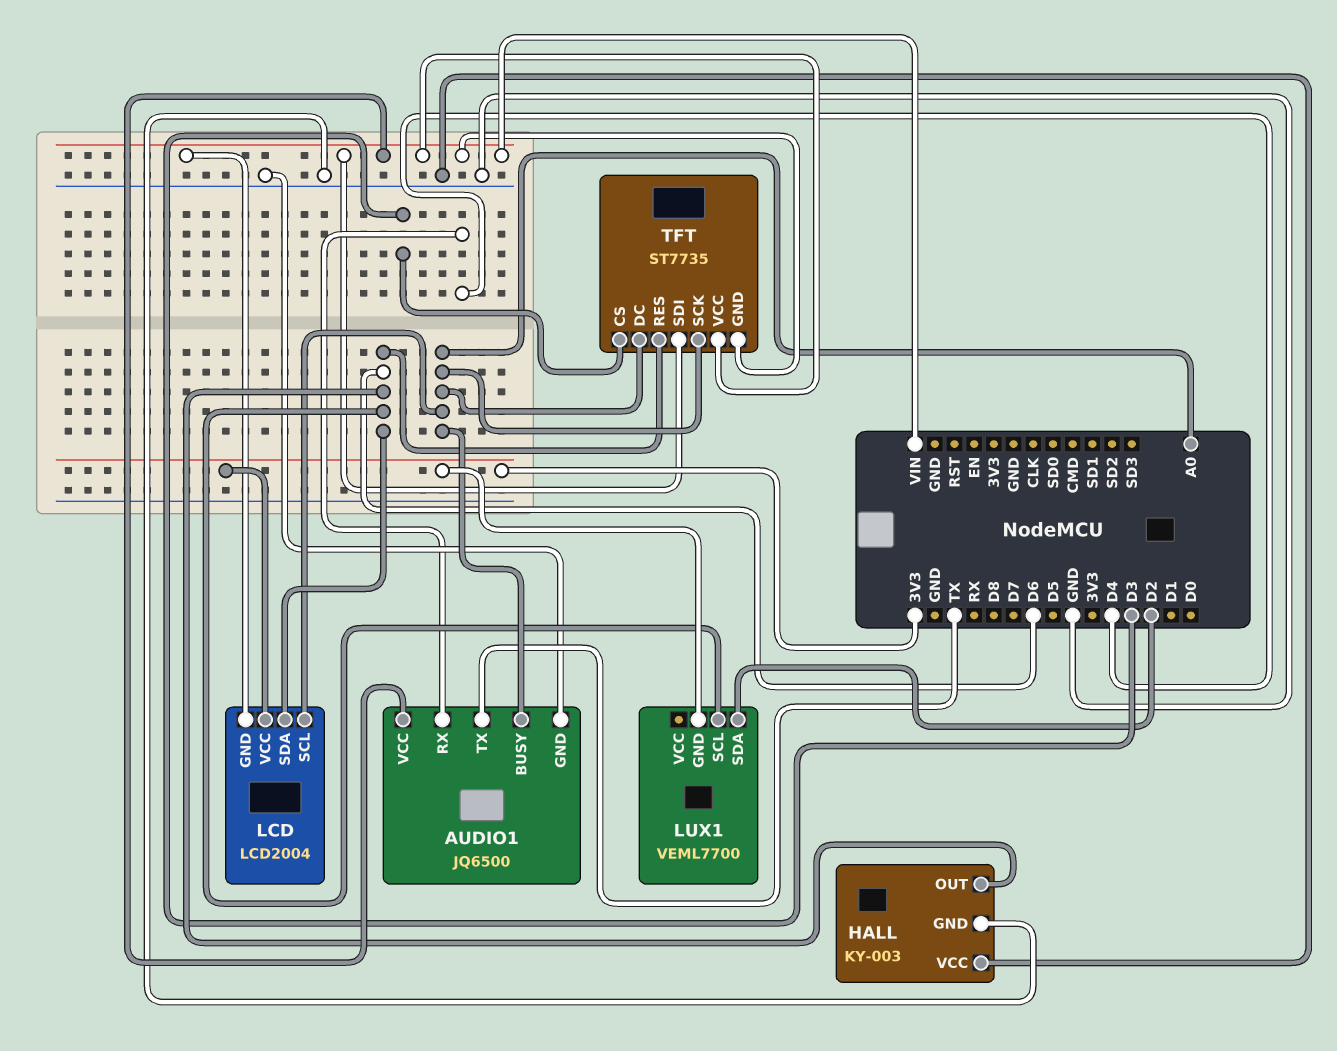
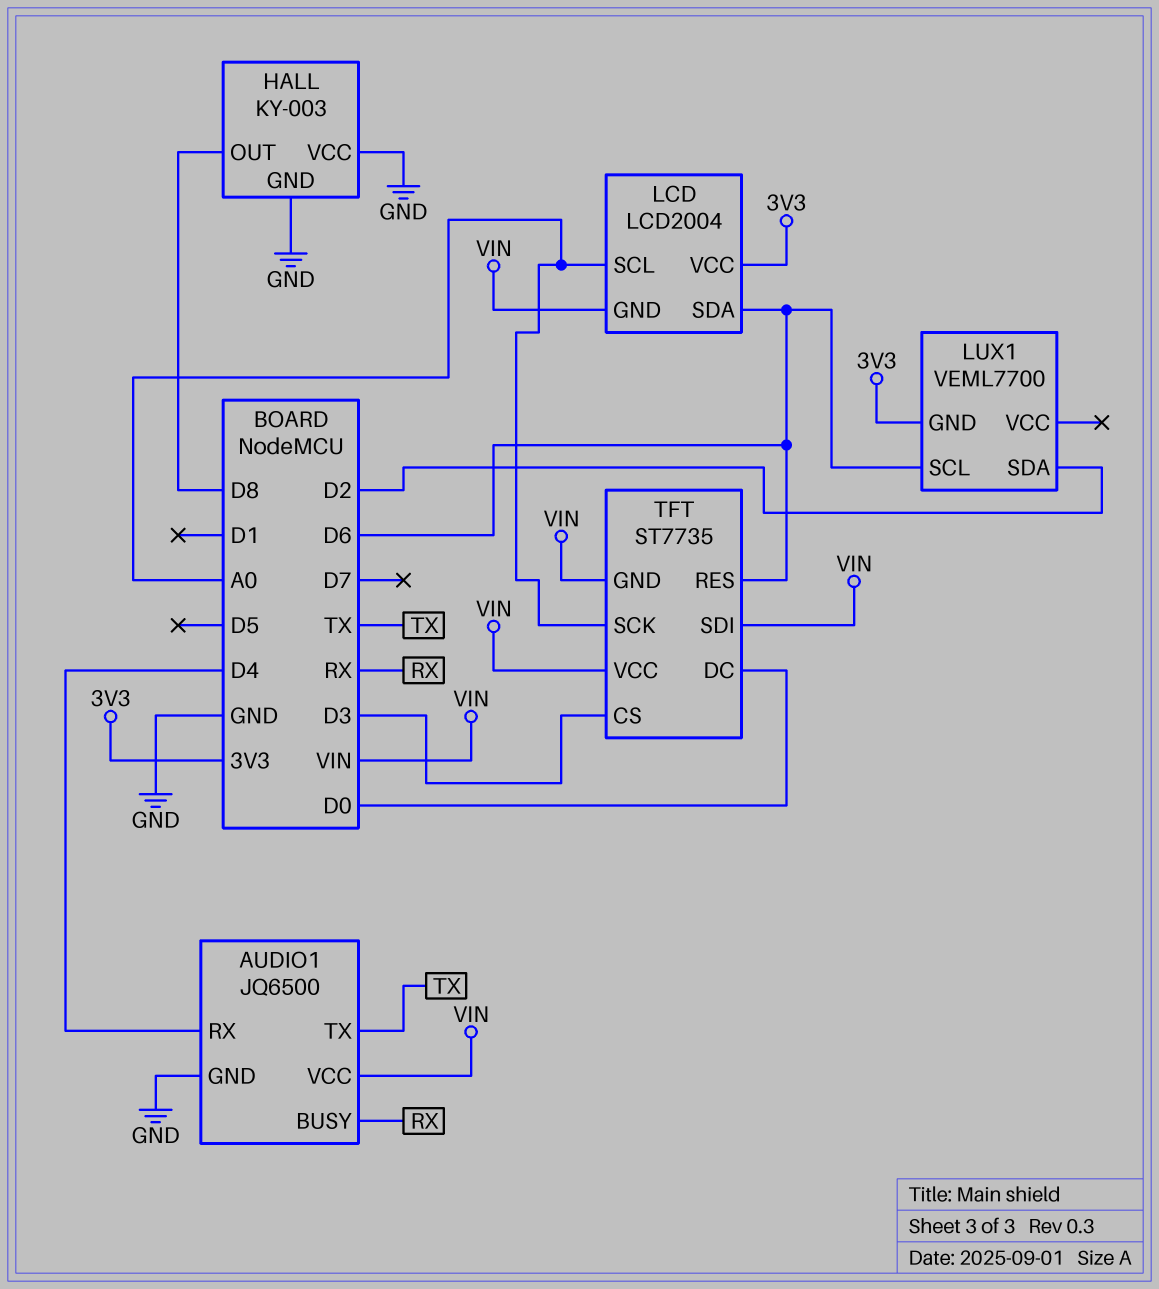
AUDIO1 pin BUSY: A0 -> RX
HALL pin OUT: D6 -> D8
TFT pin DC: A0 -> D0

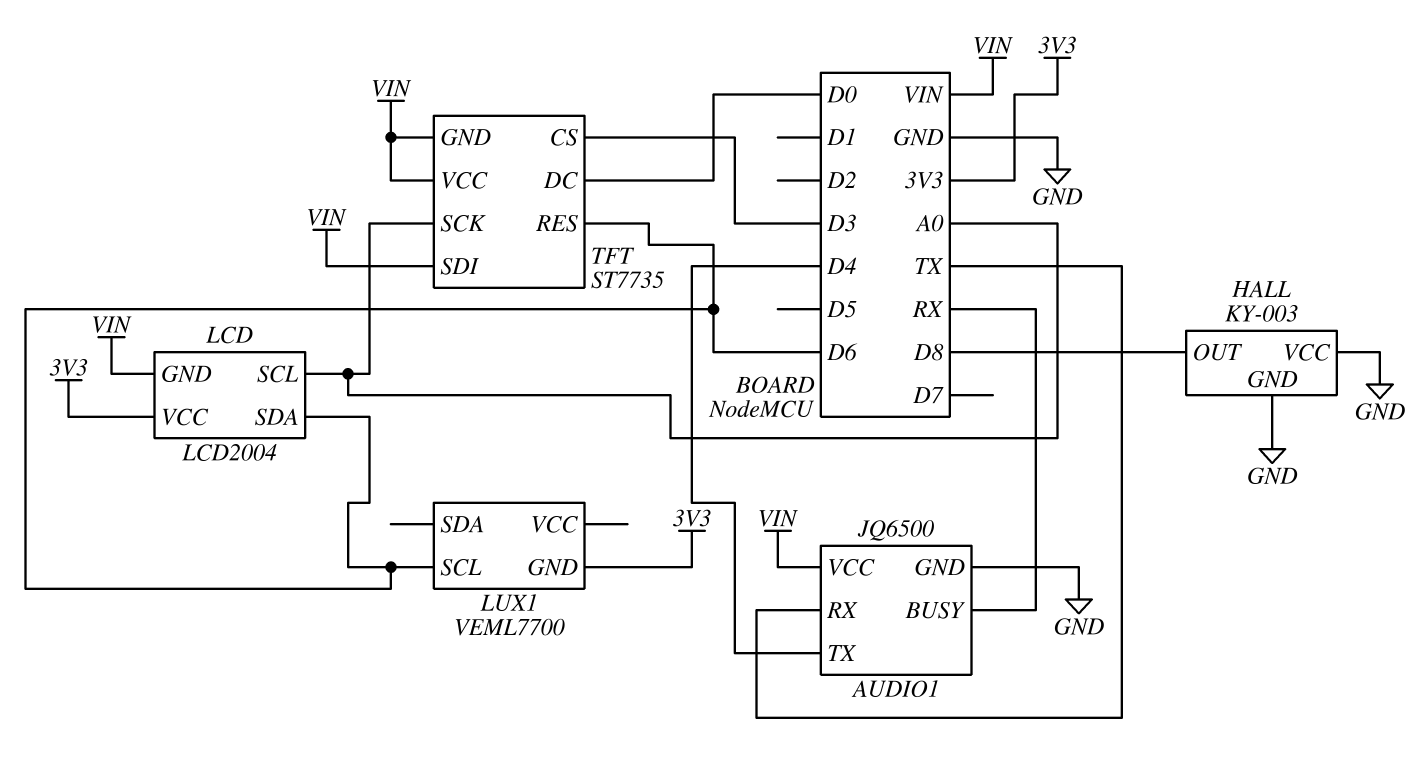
AUDIO1 pin RX: D4 -> TX
AUDIO1 pin TX: TX -> D4
LUX1 pin SDA: D2 -> none

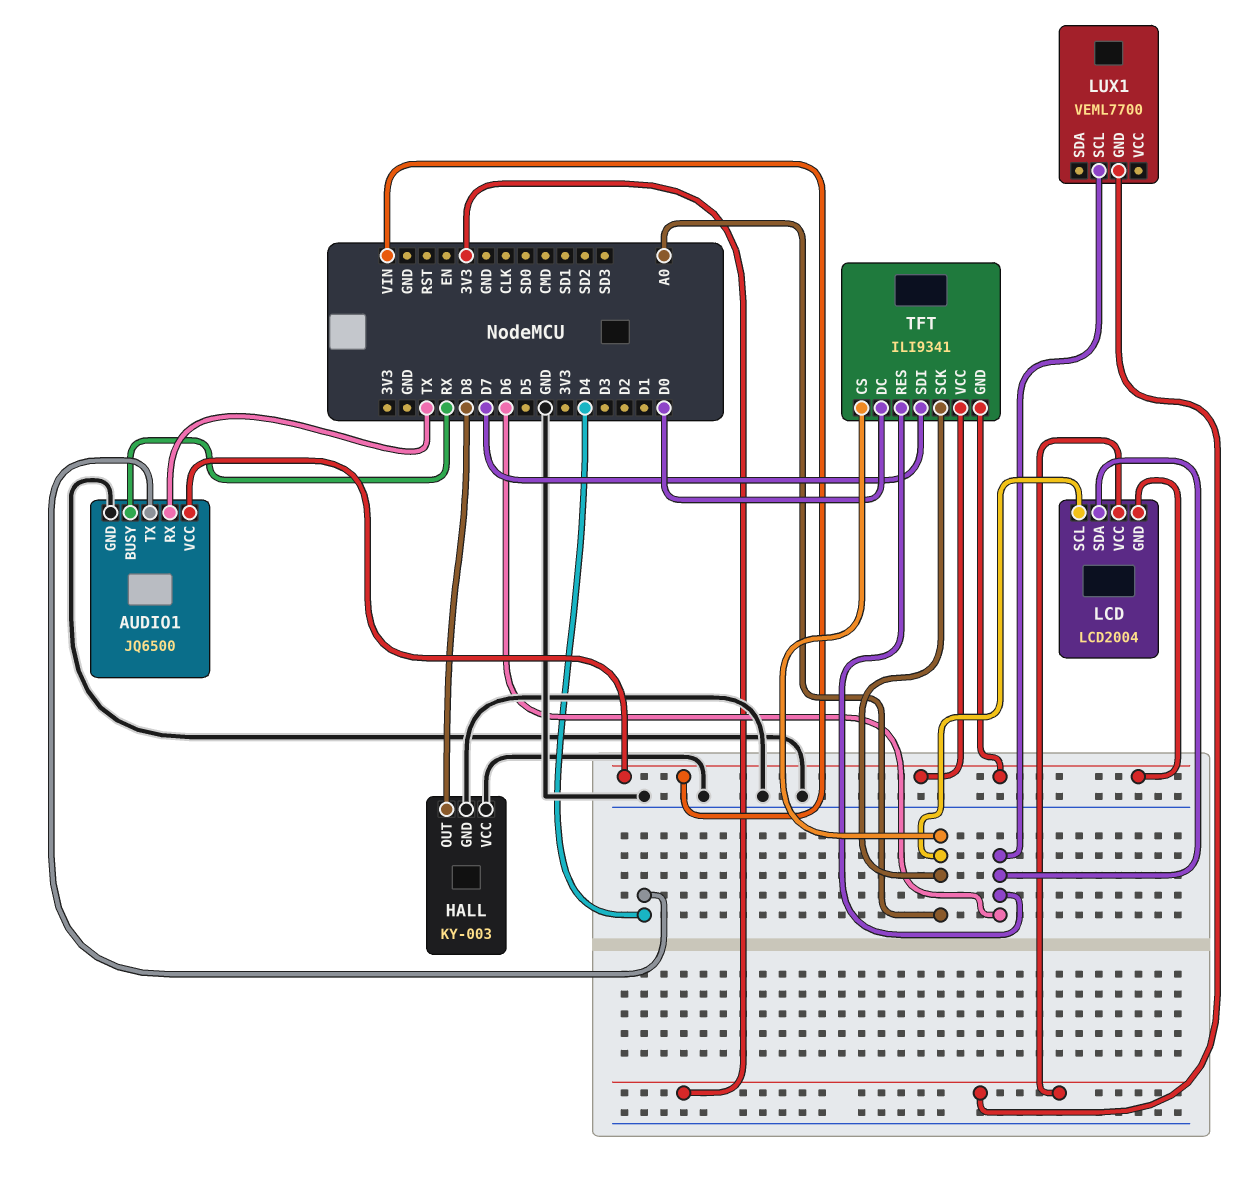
TFT: ST7735 -> ILI9341
TFT pin CS: D3 -> A0
TFT pin SDI: VIN -> D7

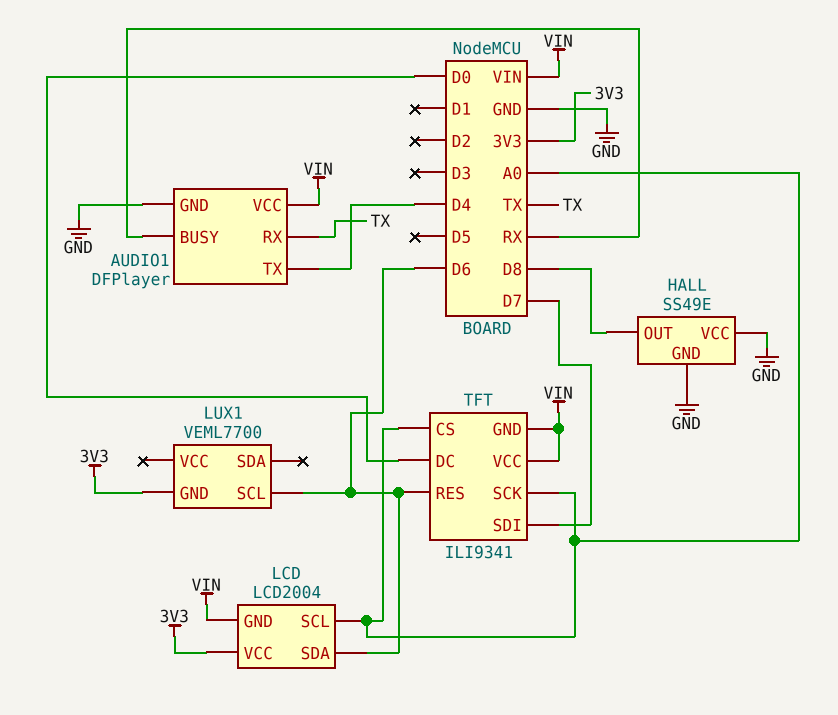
AUDIO1: JQ6500 -> DFPlayer
HALL: KY-003 -> SS49E

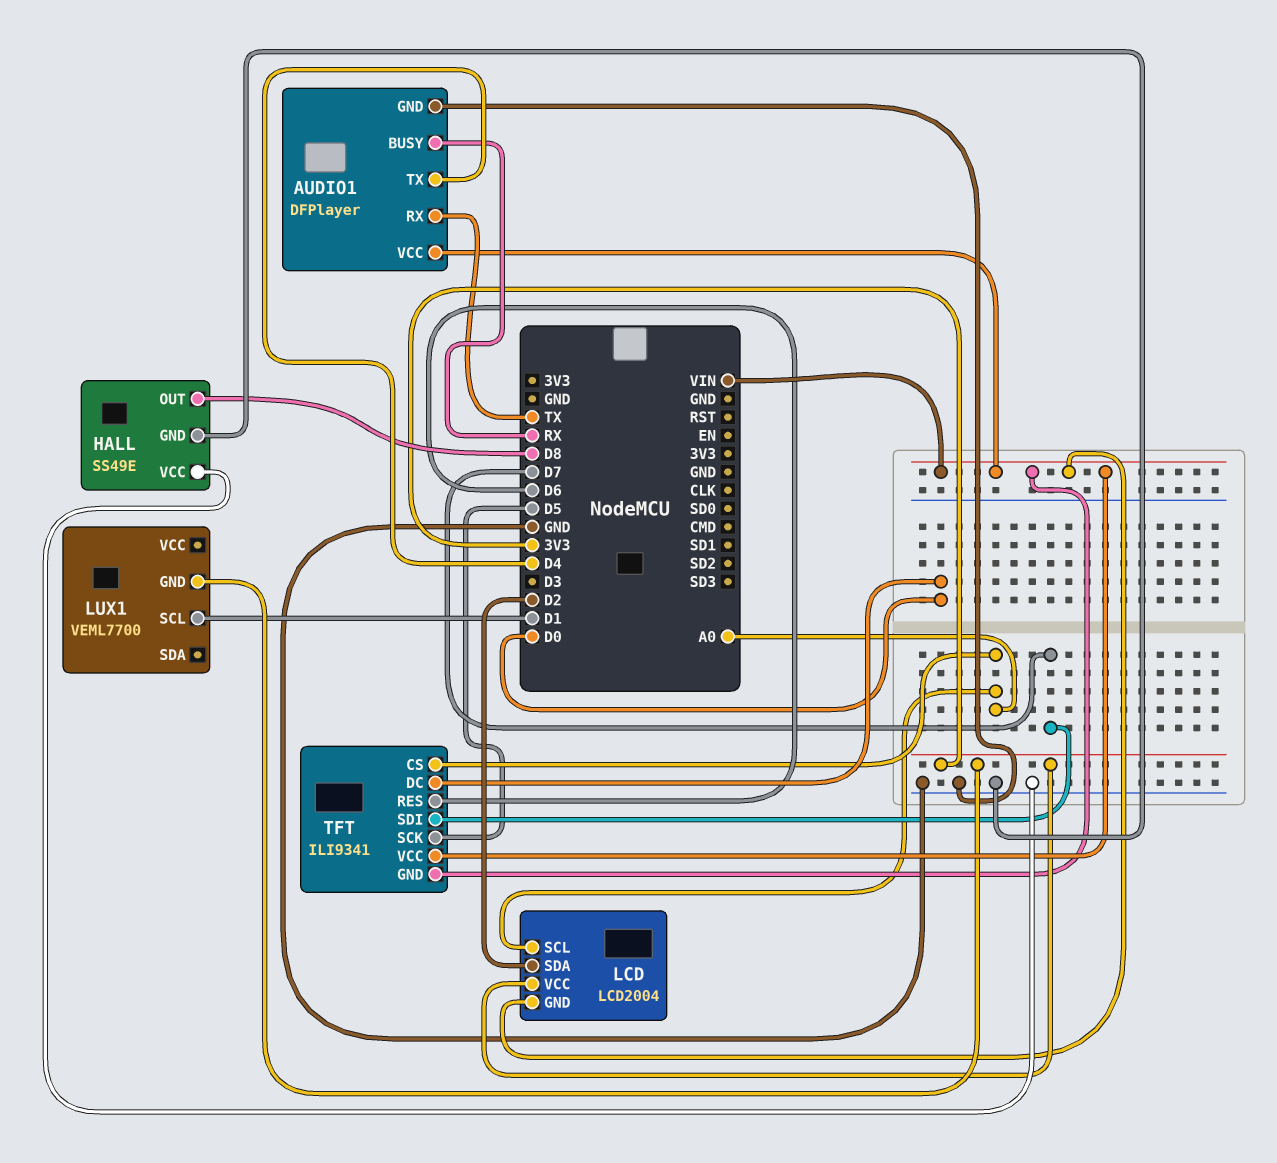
LCD pin SDA: D6 -> D2
LUX1 pin SCL: D6 -> D1
TFT pin SCK: A0 -> D5

